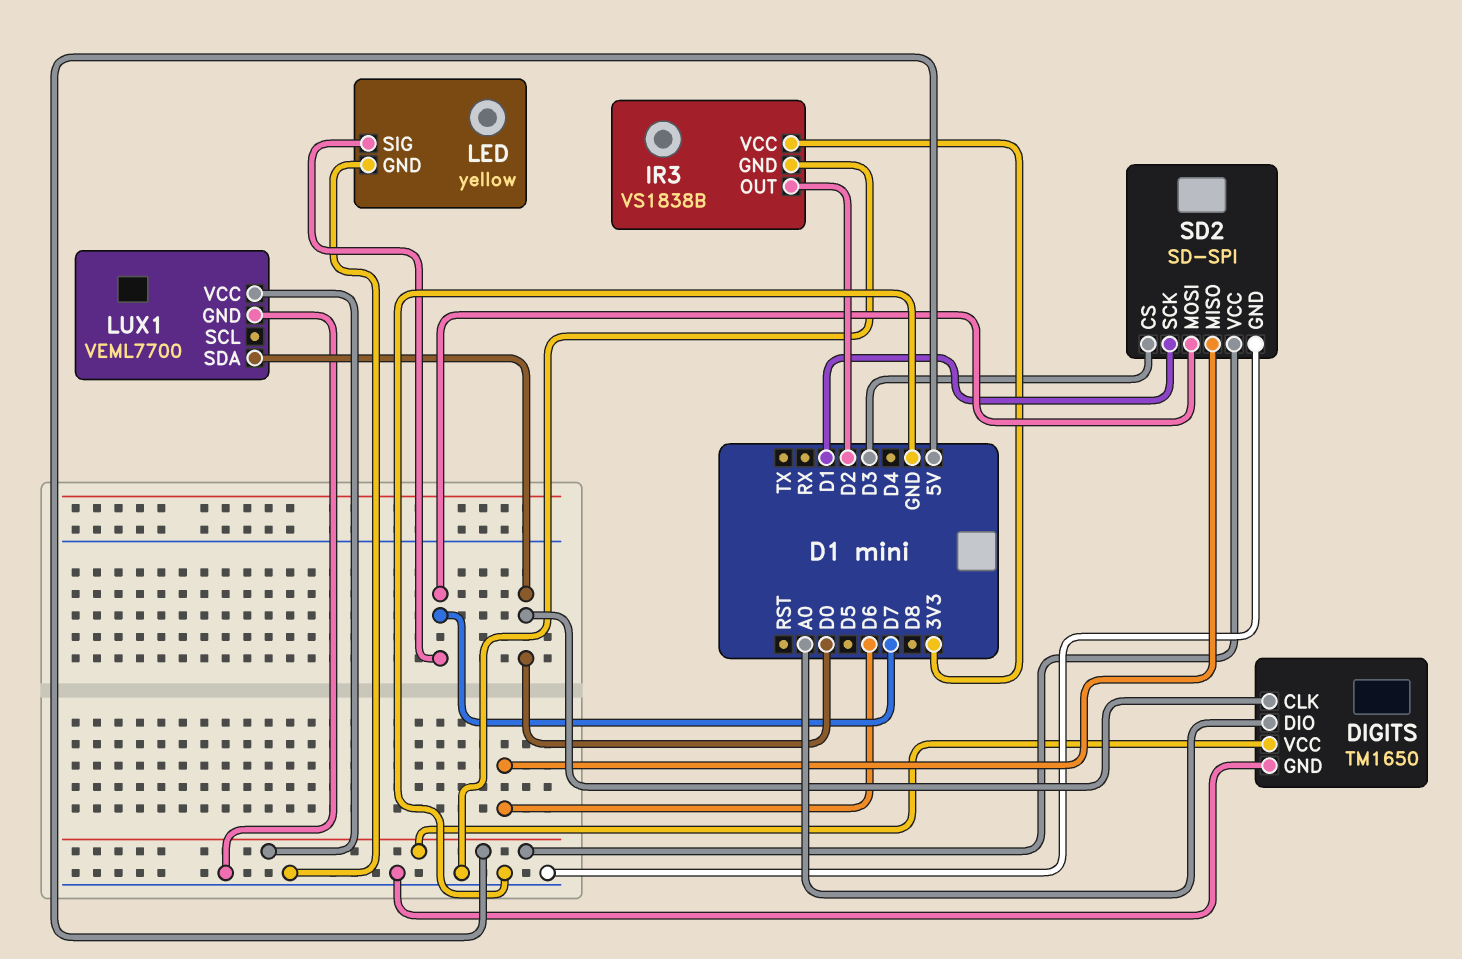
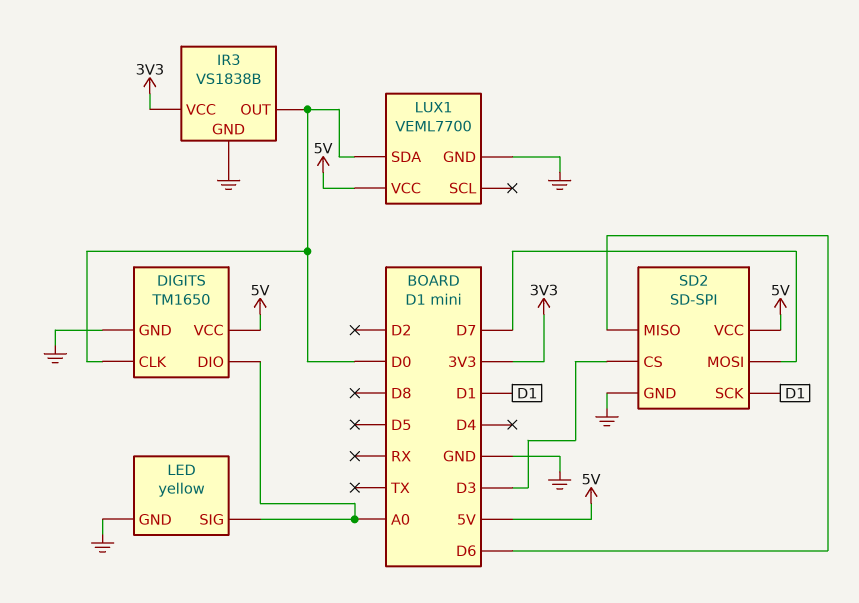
IR3 pin OUT: D2 -> D0
LED pin SIG: D7 -> A0

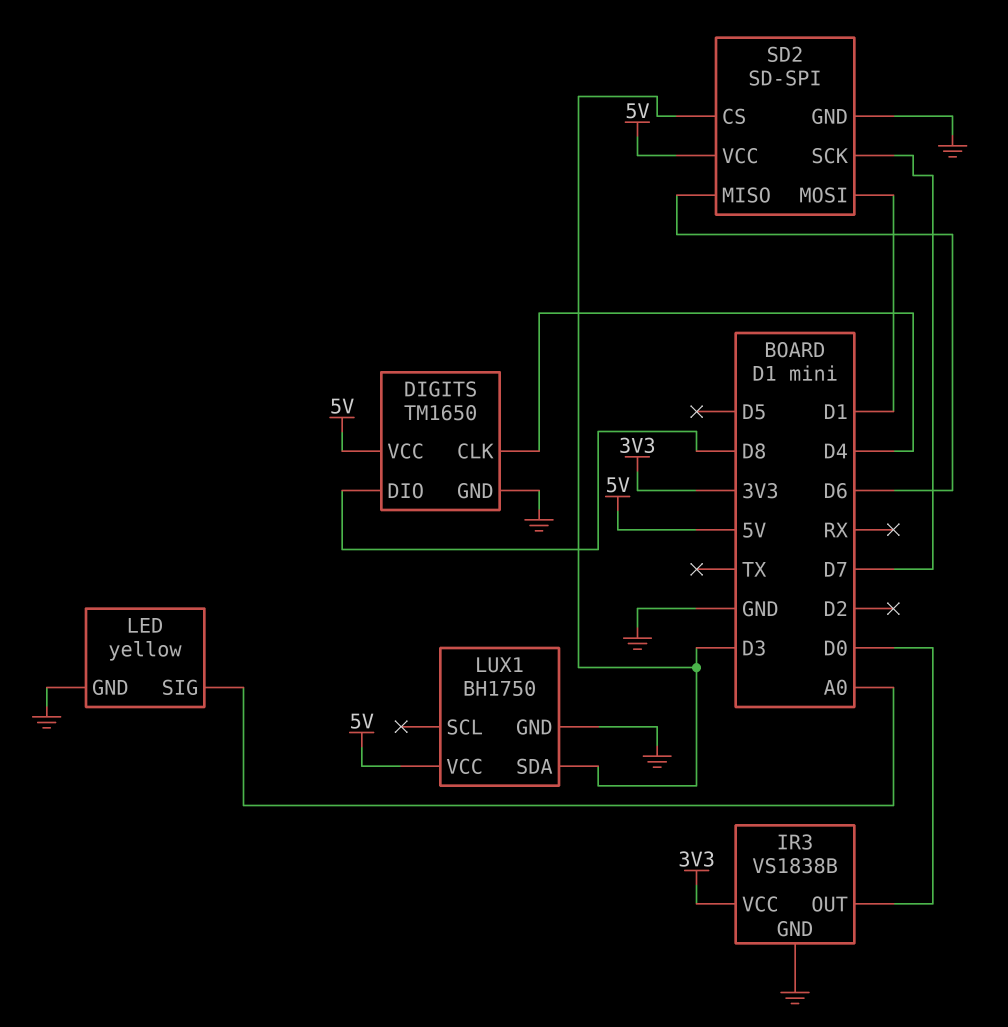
DIGITS pin CLK: D0 -> D4
DIGITS pin DIO: A0 -> D8
LUX1: VEML7700 -> BH1750
LUX1 pin SDA: D0 -> D3
SD2 pin MOSI: D7 -> D1
SD2 pin SCK: D1 -> D7

